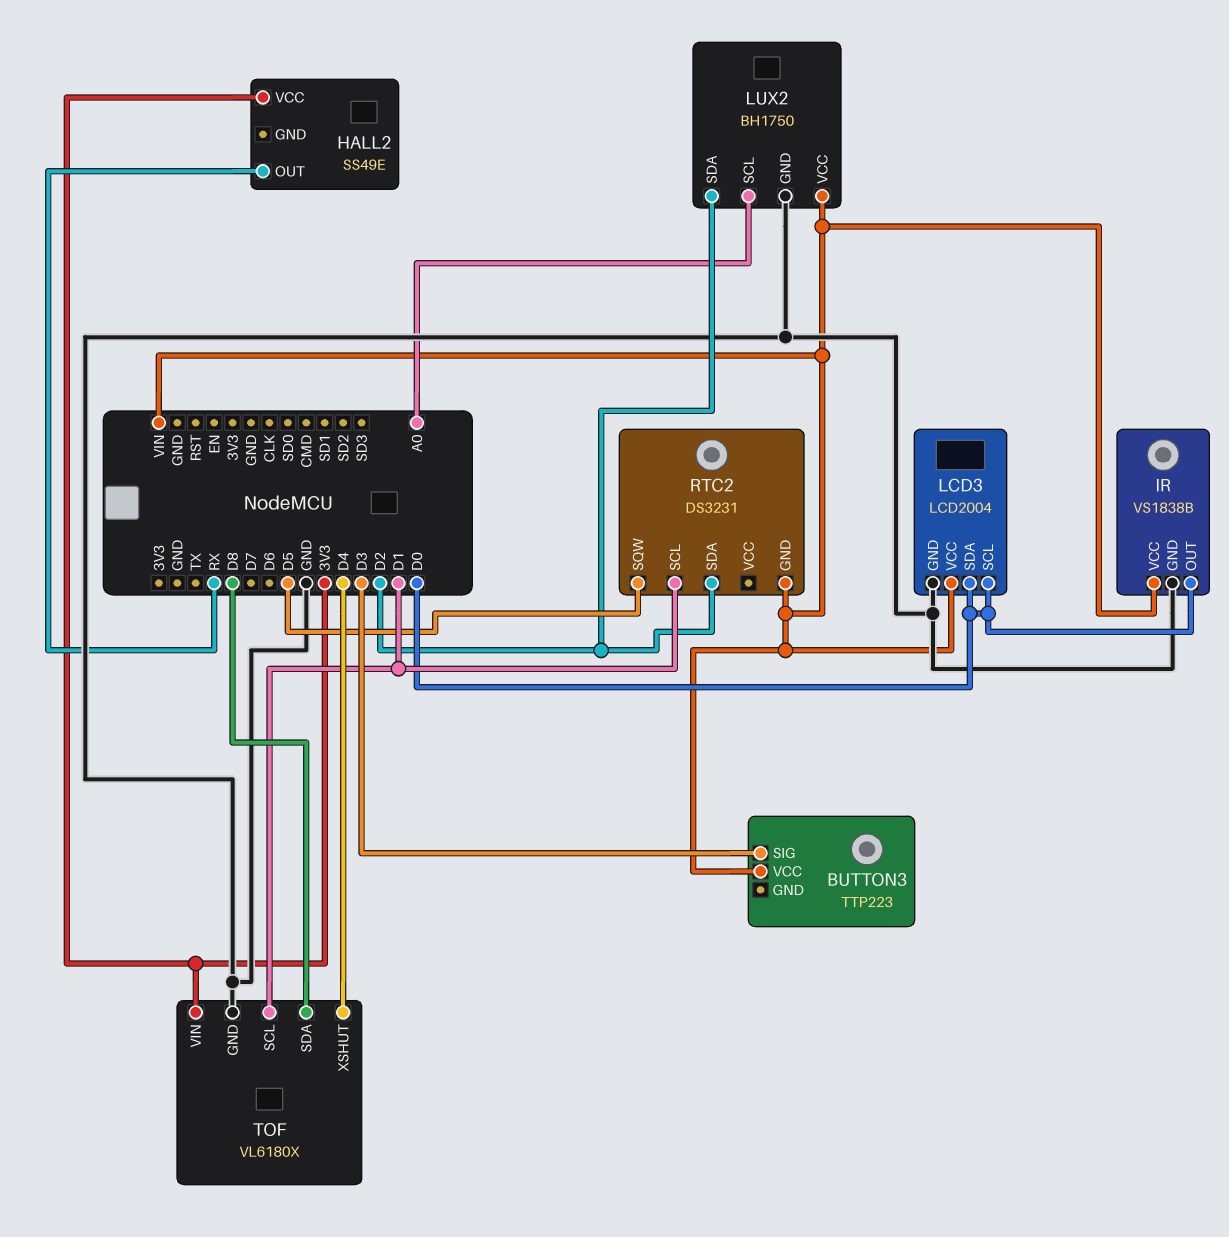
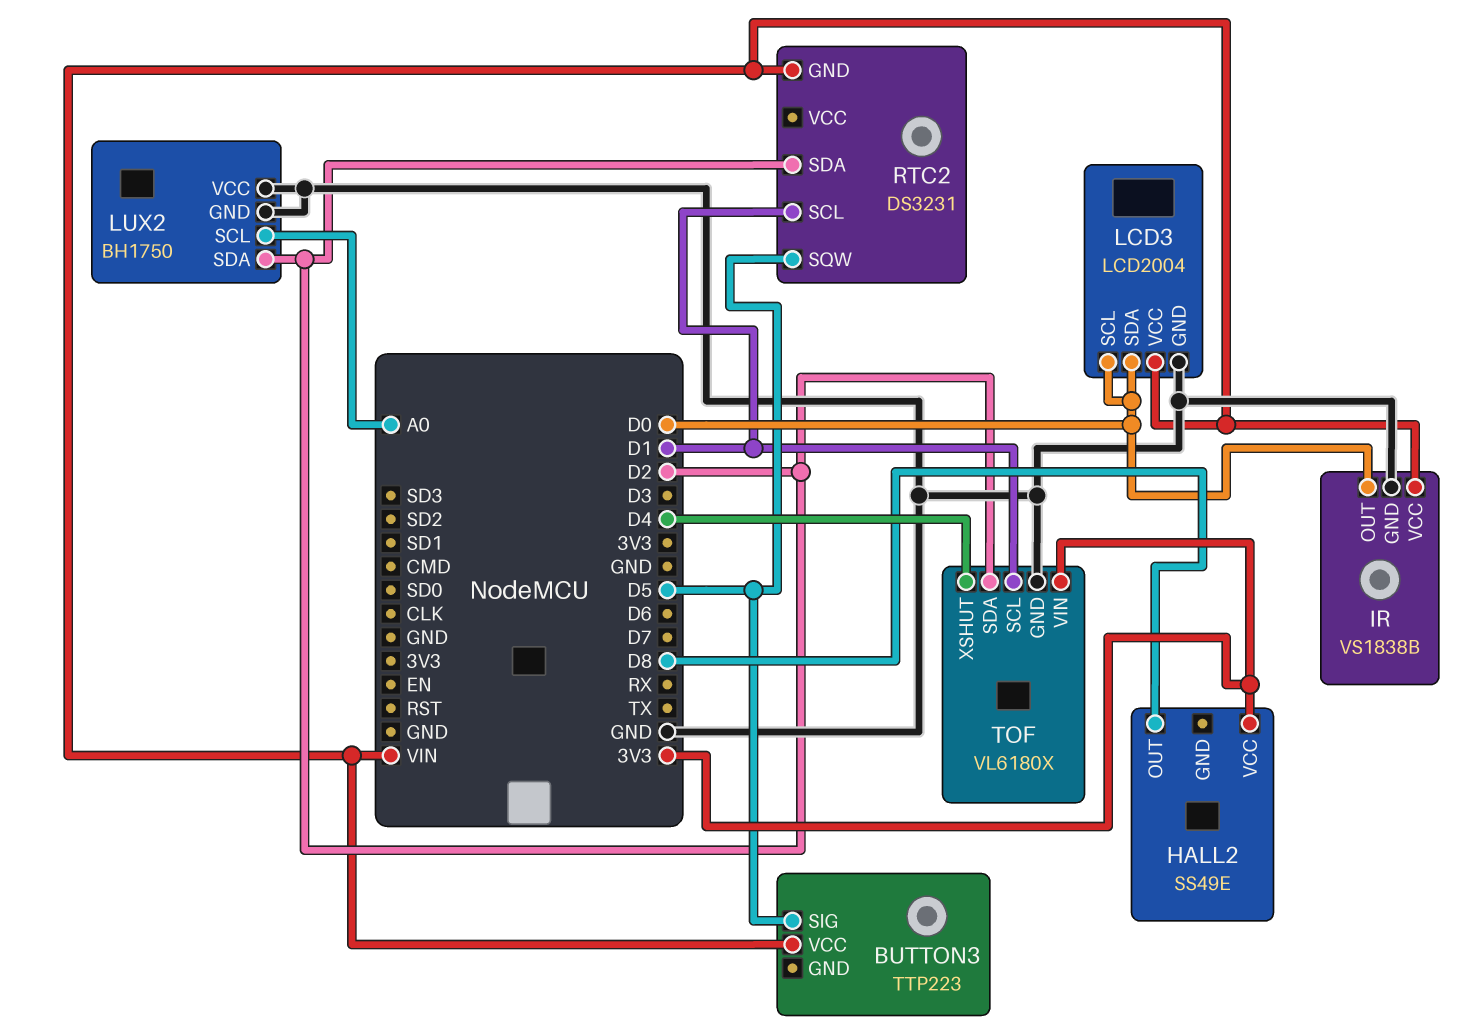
BUTTON3 pin SIG: D3 -> D5
HALL2 pin OUT: RX -> D8
LUX2 pin VCC: VIN -> GND
TOF pin SDA: D8 -> D2

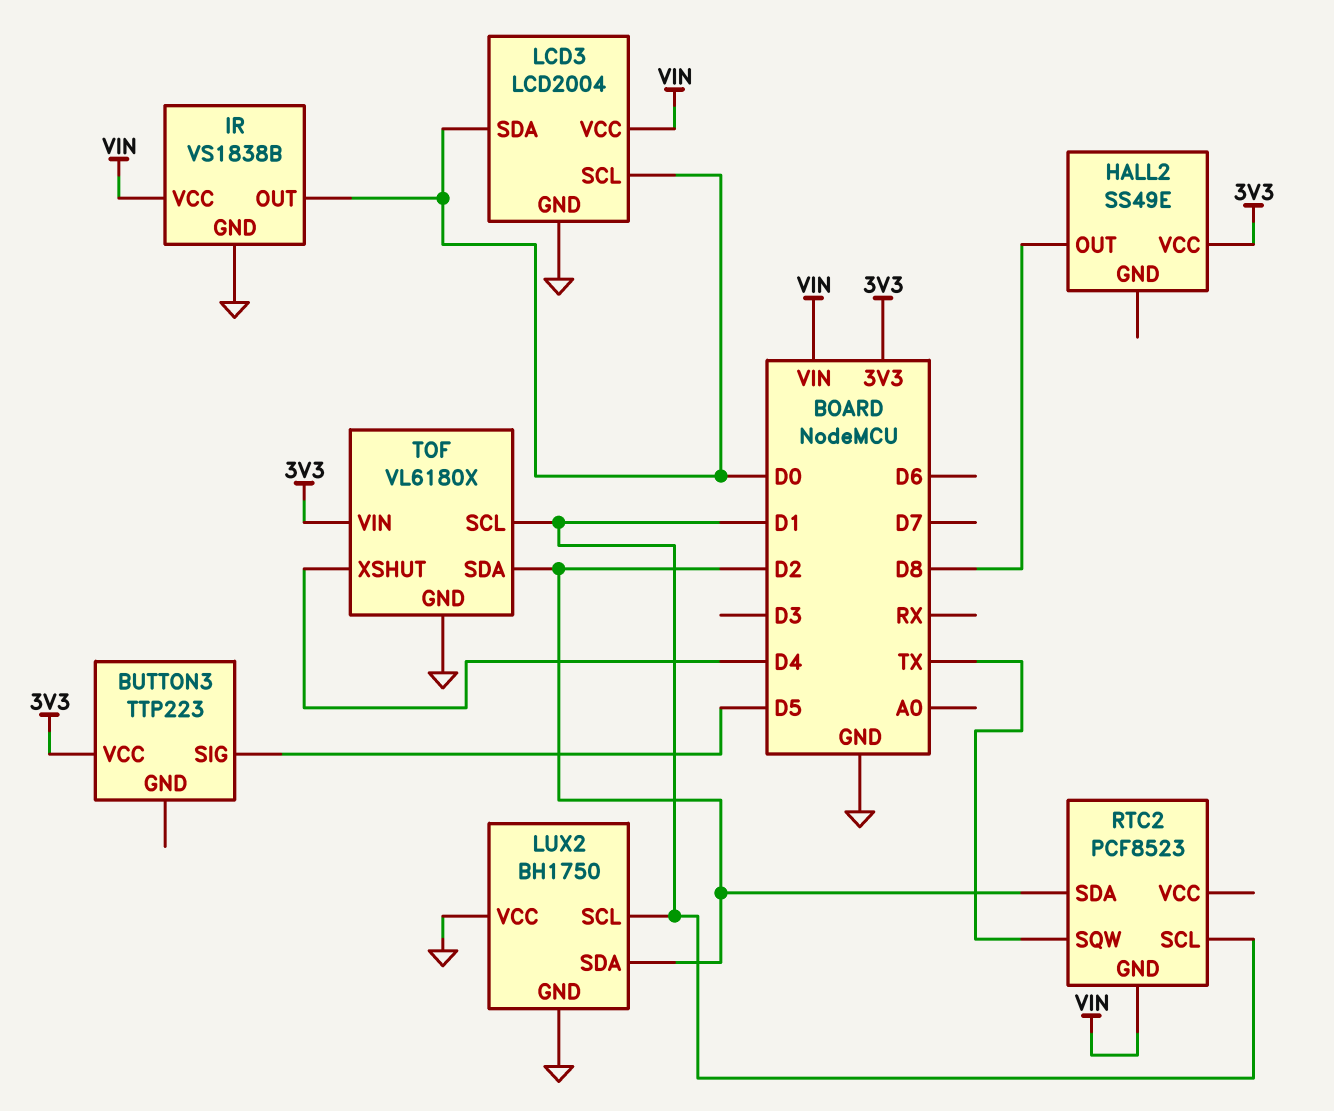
BUTTON3 pin VCC: VIN -> 3V3
LUX2 pin SCL: A0 -> D1
RTC2: DS3231 -> PCF8523
RTC2 pin SQW: D5 -> TX

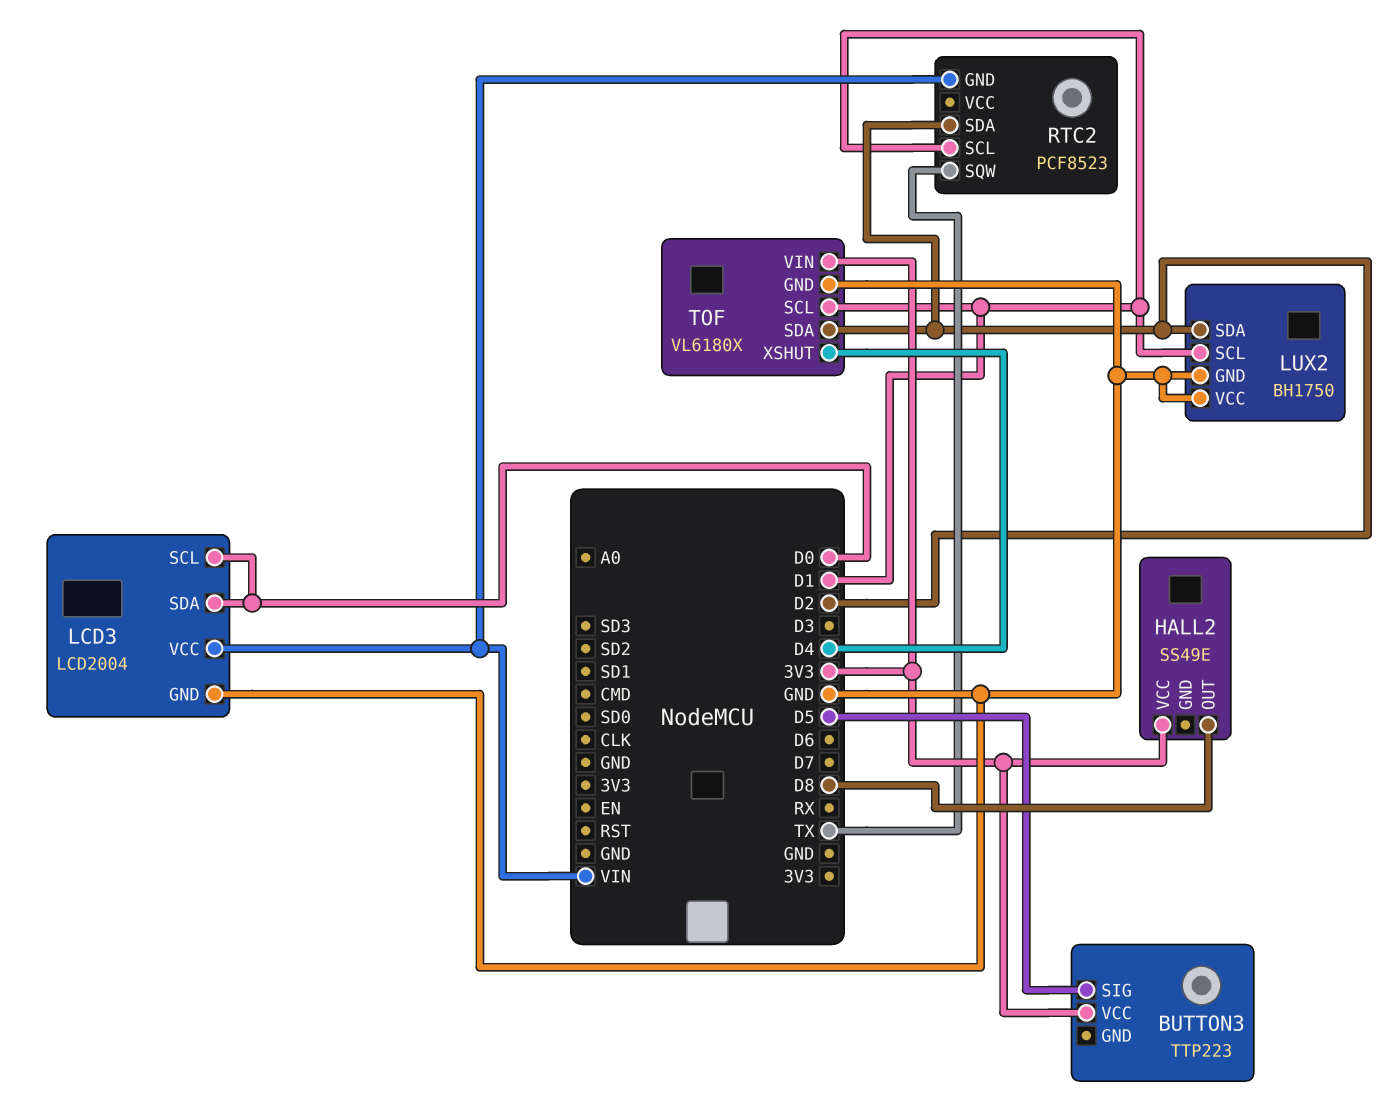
IR: VS1838B -> none
IR pin GND: GND -> none
IR pin OUT: D0 -> none
IR pin VCC: VIN -> none

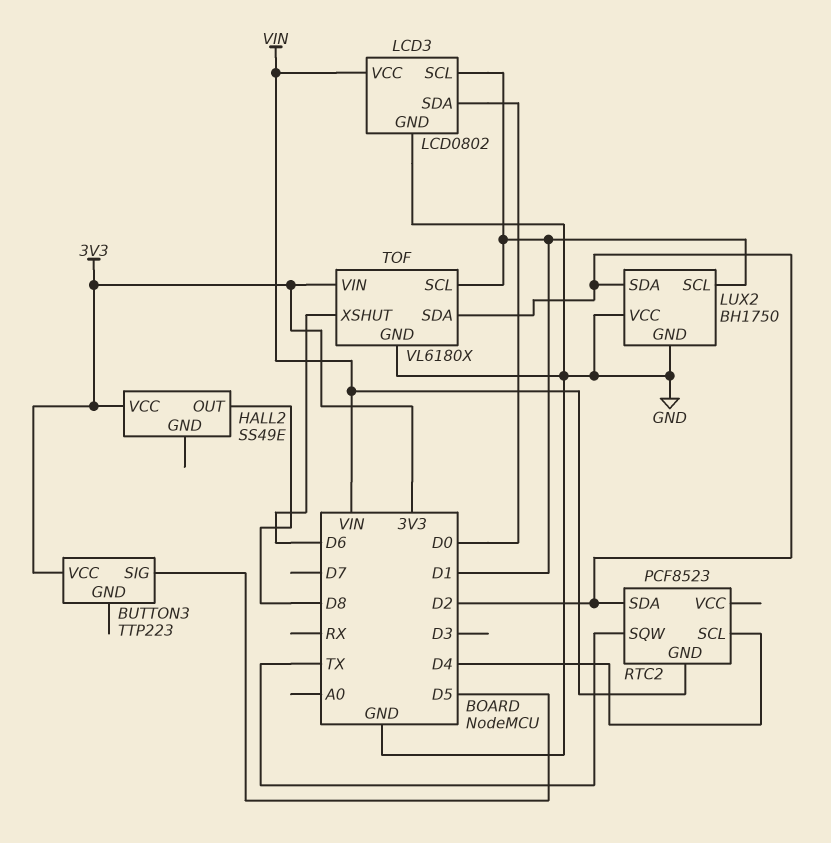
LCD3: LCD2004 -> LCD0802
LCD3 pin SCL: D0 -> D1
RTC2 pin SCL: D1 -> D4
TOF pin XSHUT: D4 -> D6

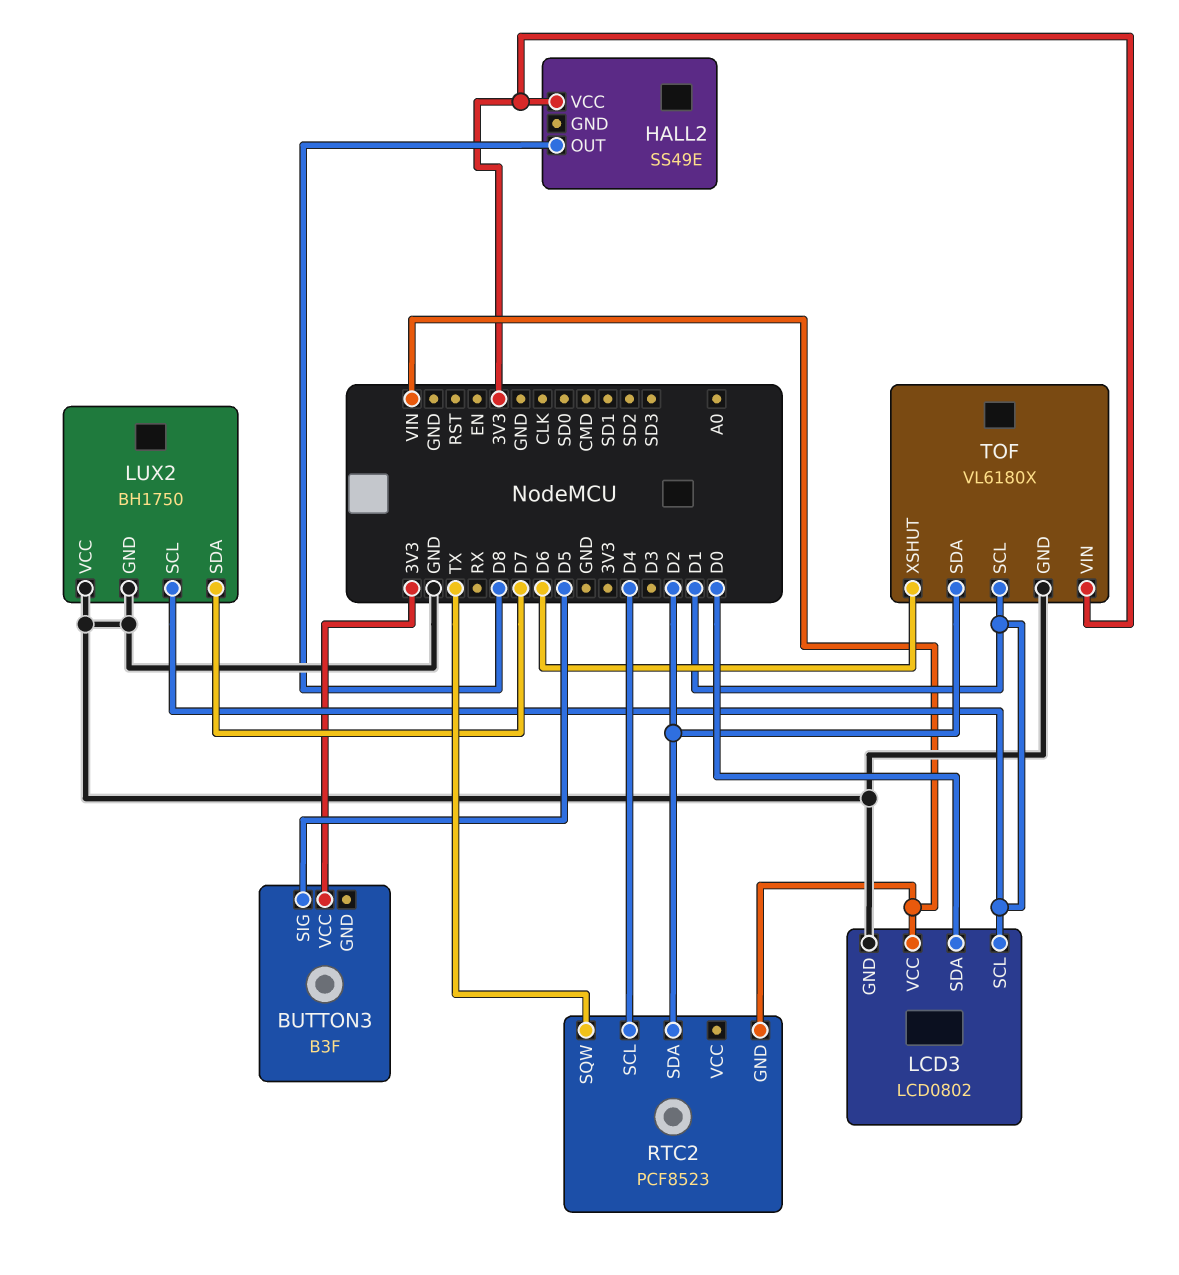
BUTTON3: TTP223 -> B3F
LUX2 pin SDA: D2 -> D7

